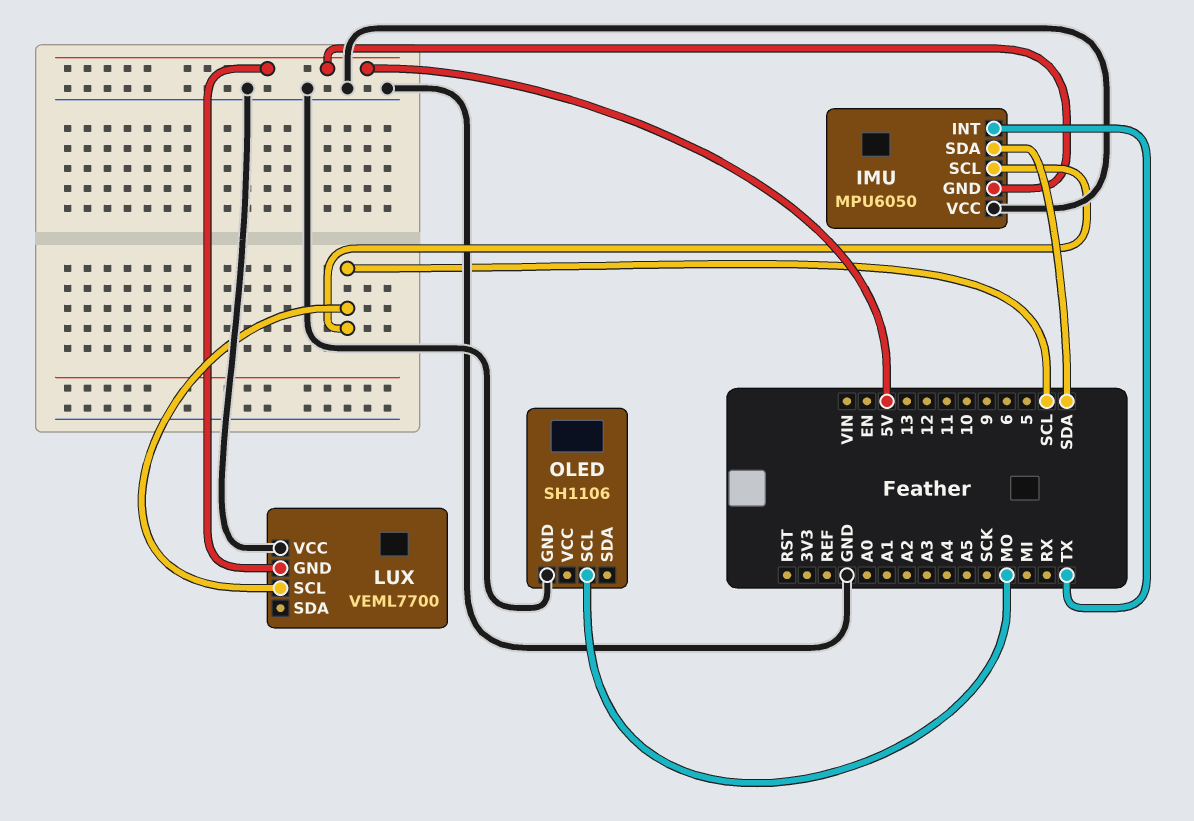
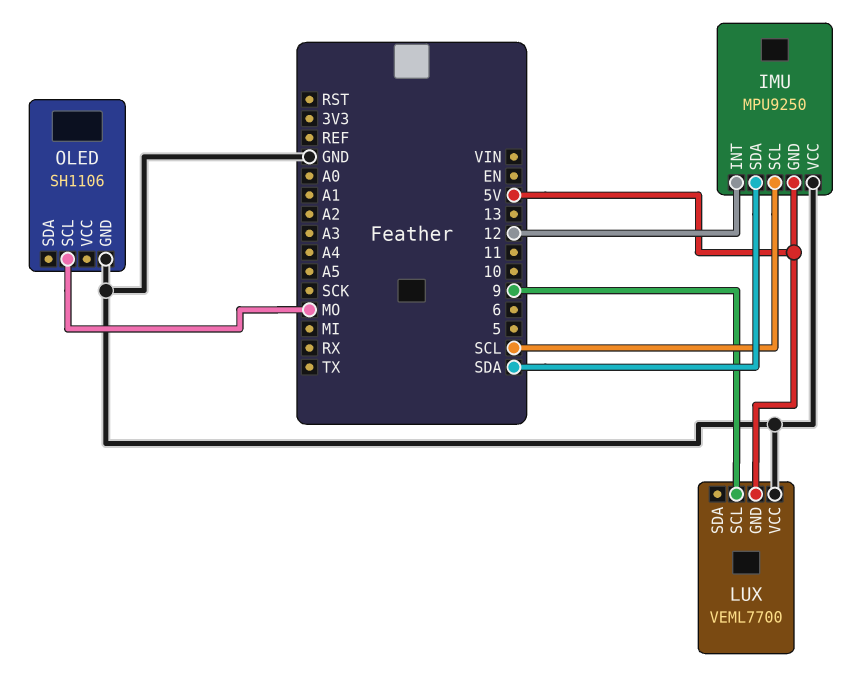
IMU: MPU6050 -> MPU9250
IMU pin INT: TX -> 12
LUX pin SCL: SCL -> 9

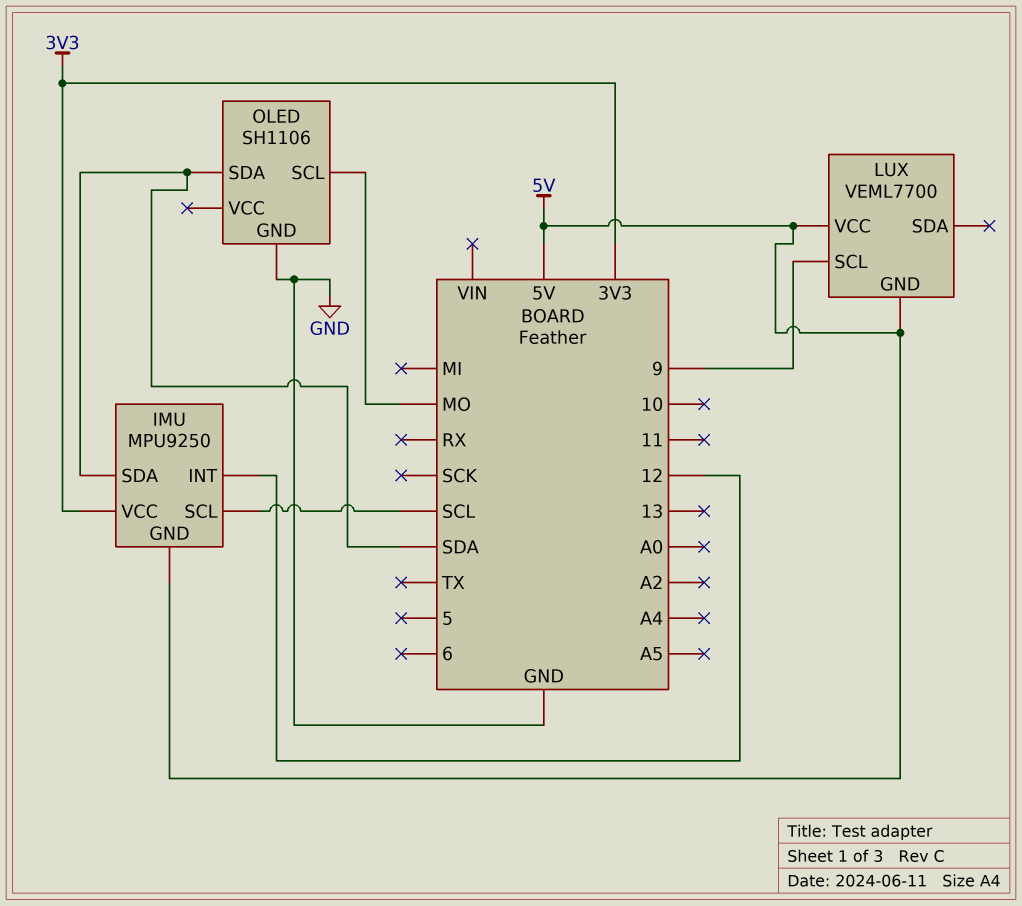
IMU pin VCC: GND -> 3V3
LUX pin VCC: GND -> 5V
OLED pin SDA: none -> SDA

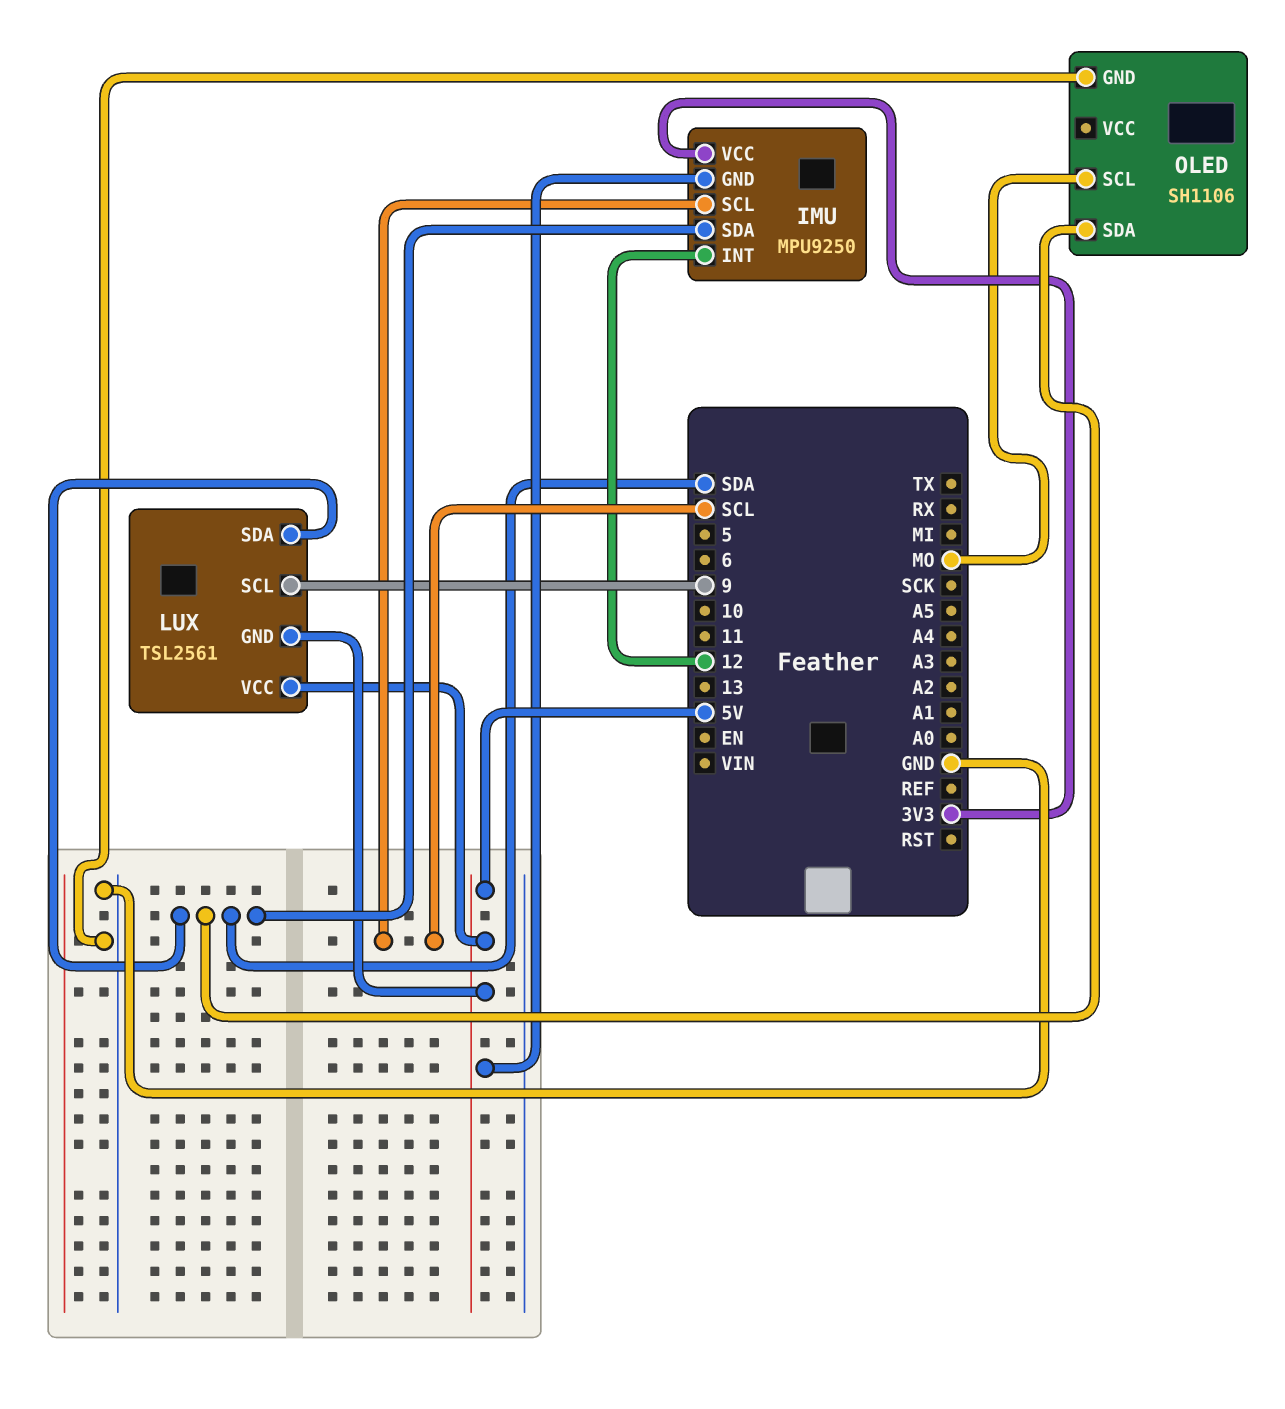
LUX: VEML7700 -> TSL2561
LUX pin SDA: none -> SDA

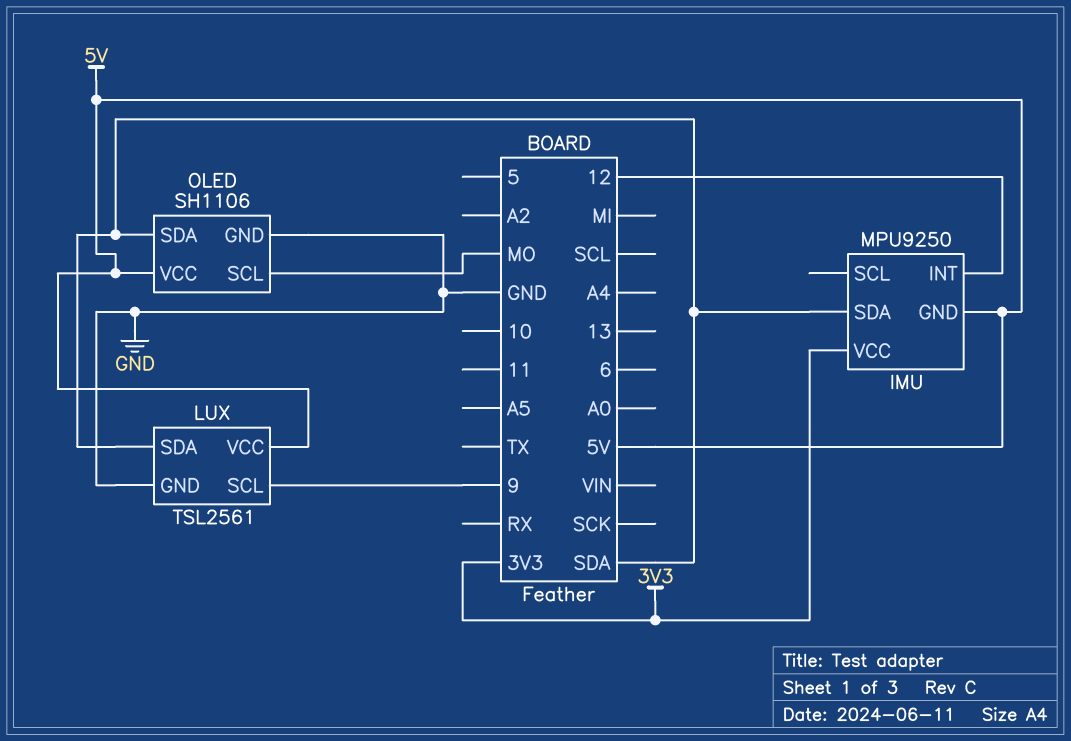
IMU pin SCL: SCL -> none
LUX pin GND: 5V -> GND
OLED pin VCC: none -> 5V

